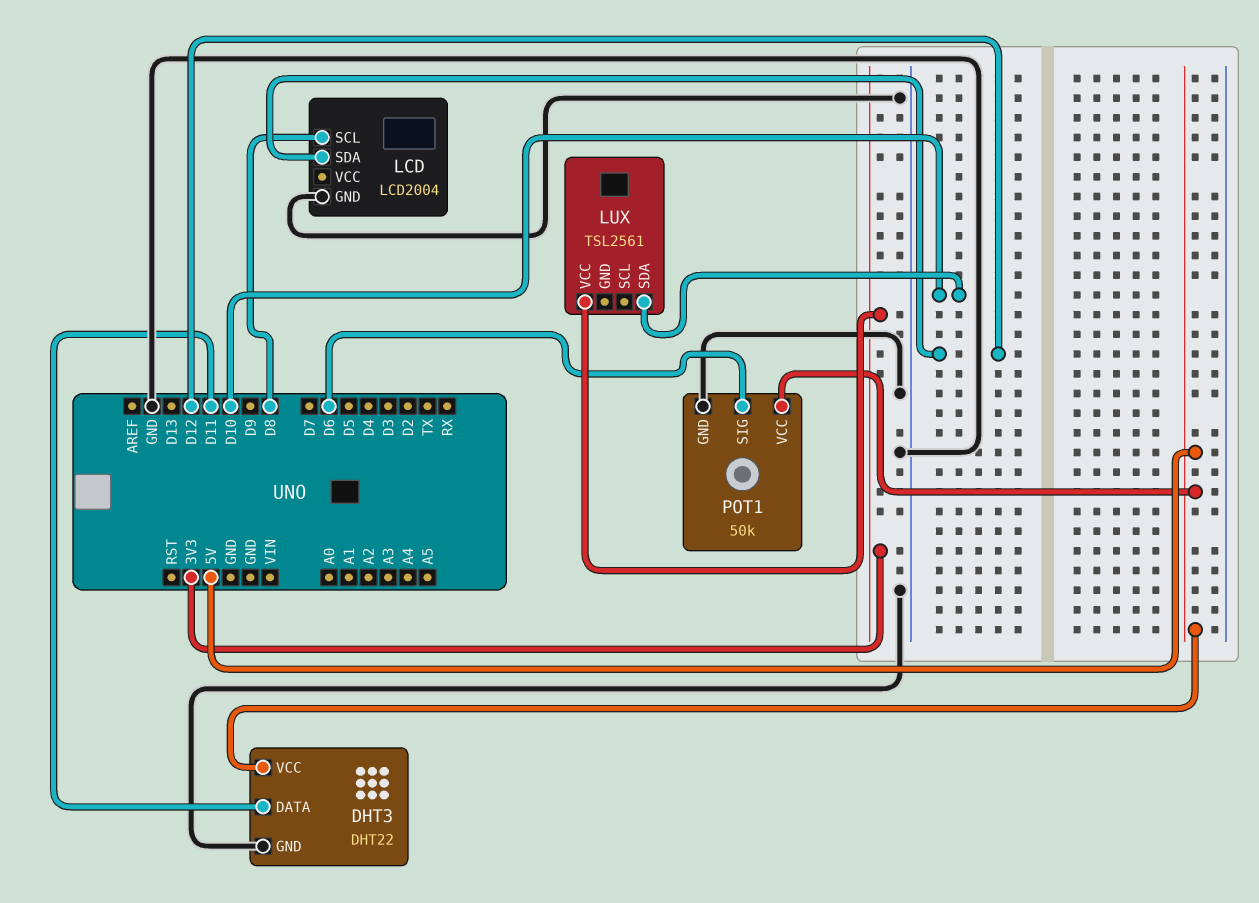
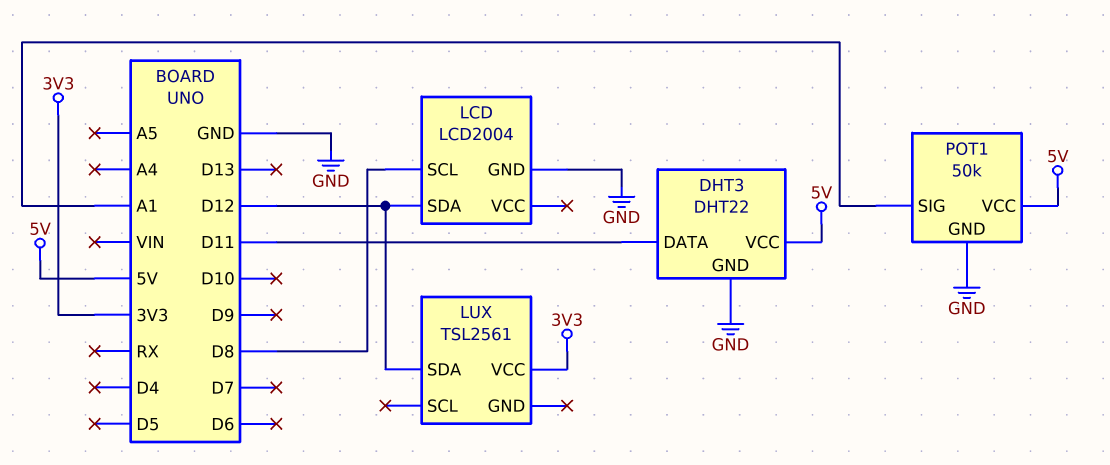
LUX pin SDA: D10 -> D12
POT1 pin SIG: D6 -> A1

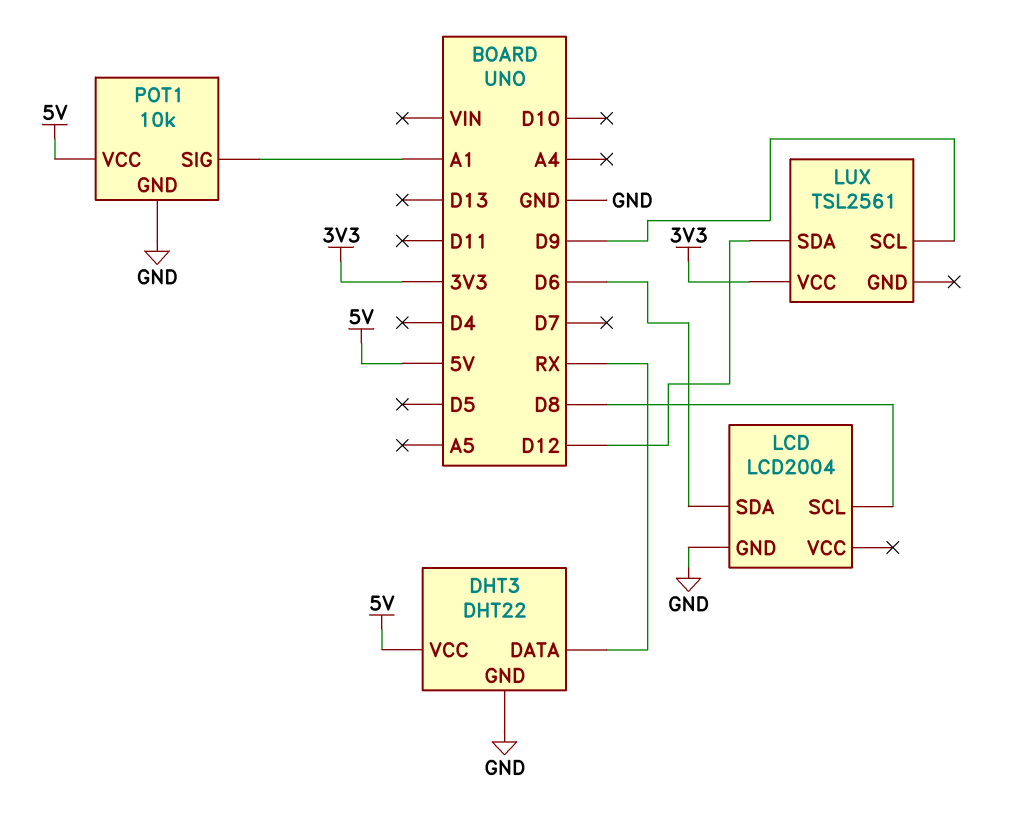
DHT3 pin DATA: D11 -> RX
LCD pin SDA: D12 -> D6
LUX pin SCL: none -> D9
POT1: 50k -> 10k

